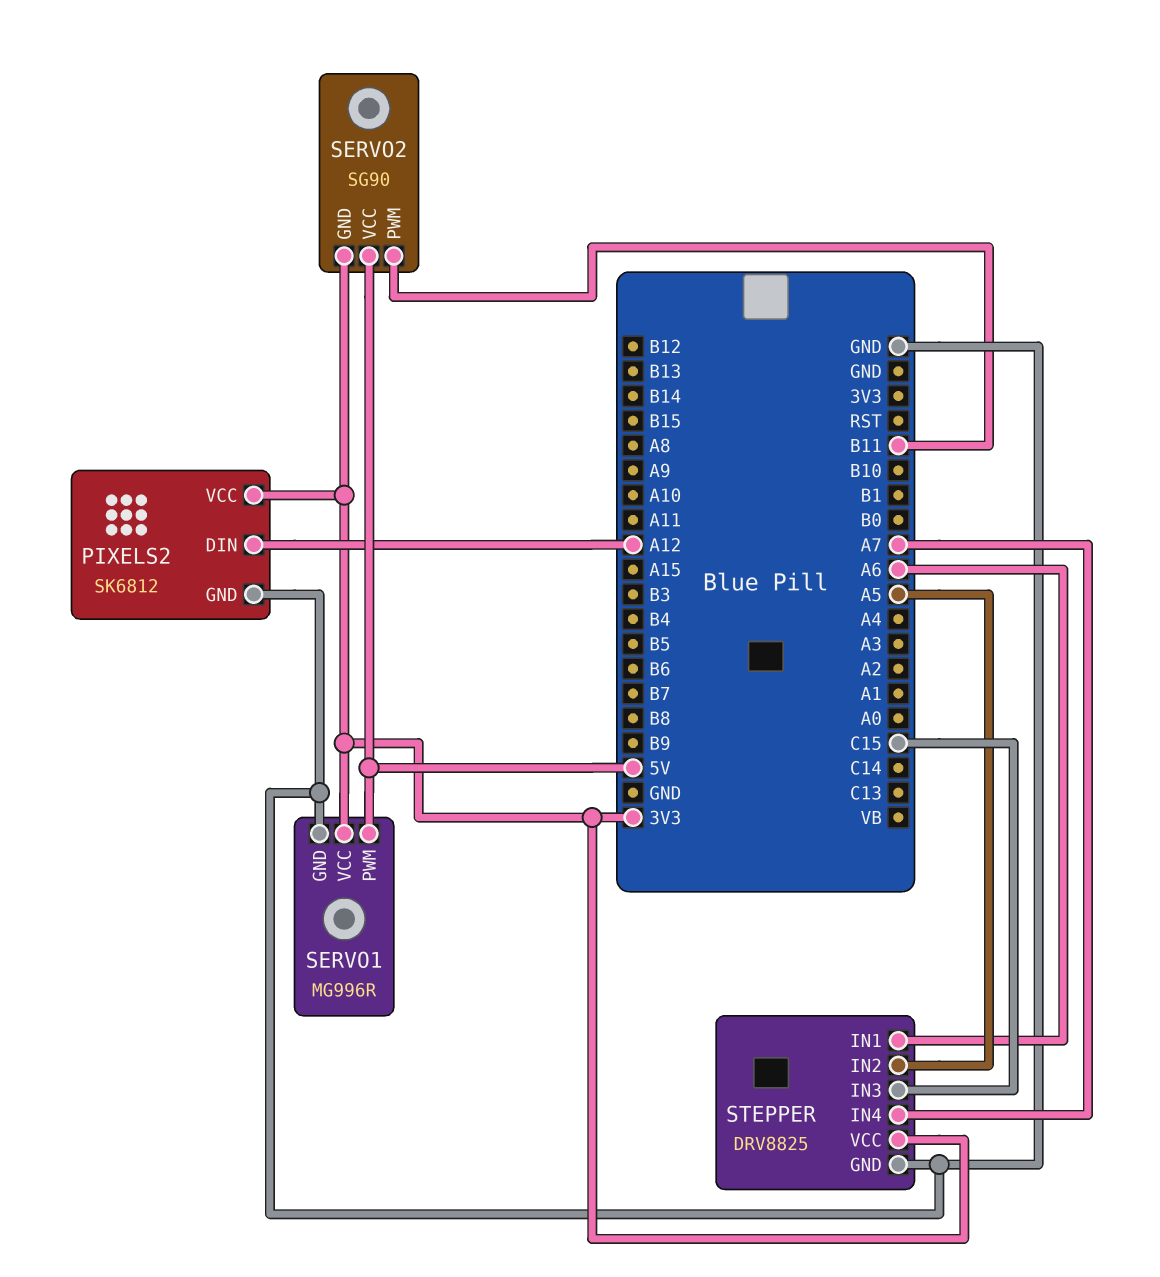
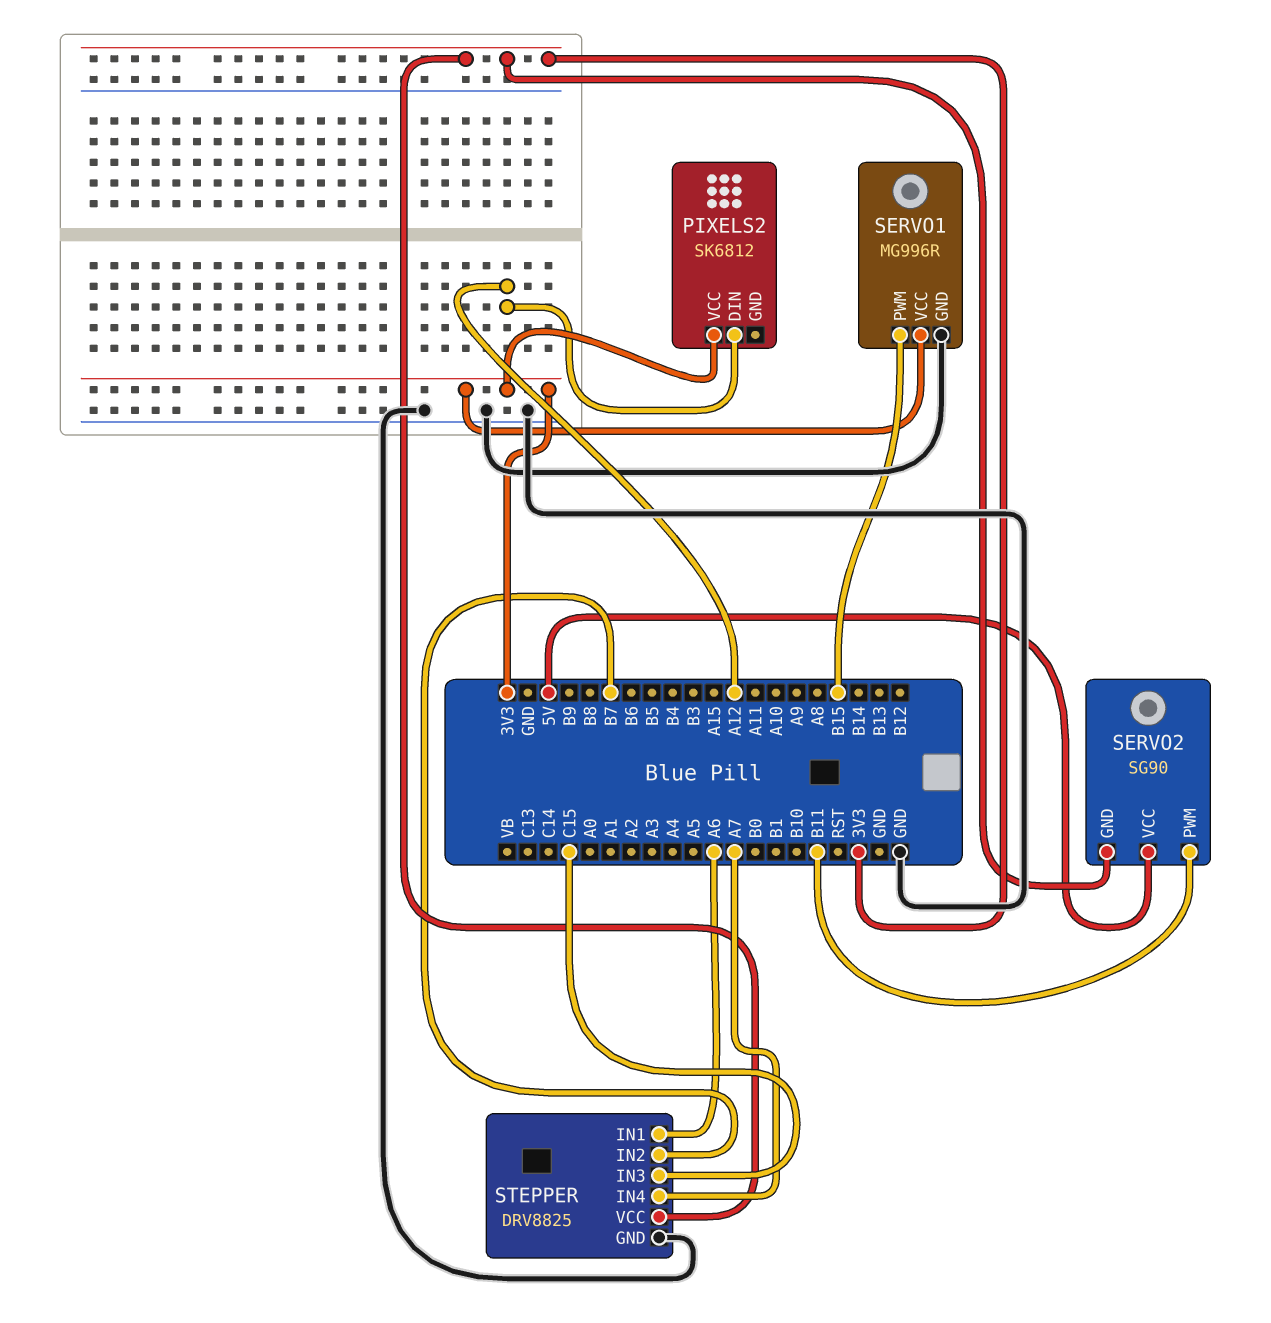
PIXELS2 pin GND: GND -> none
SERVO1 pin PWM: 5V -> B15
STEPPER pin IN2: A5 -> B7

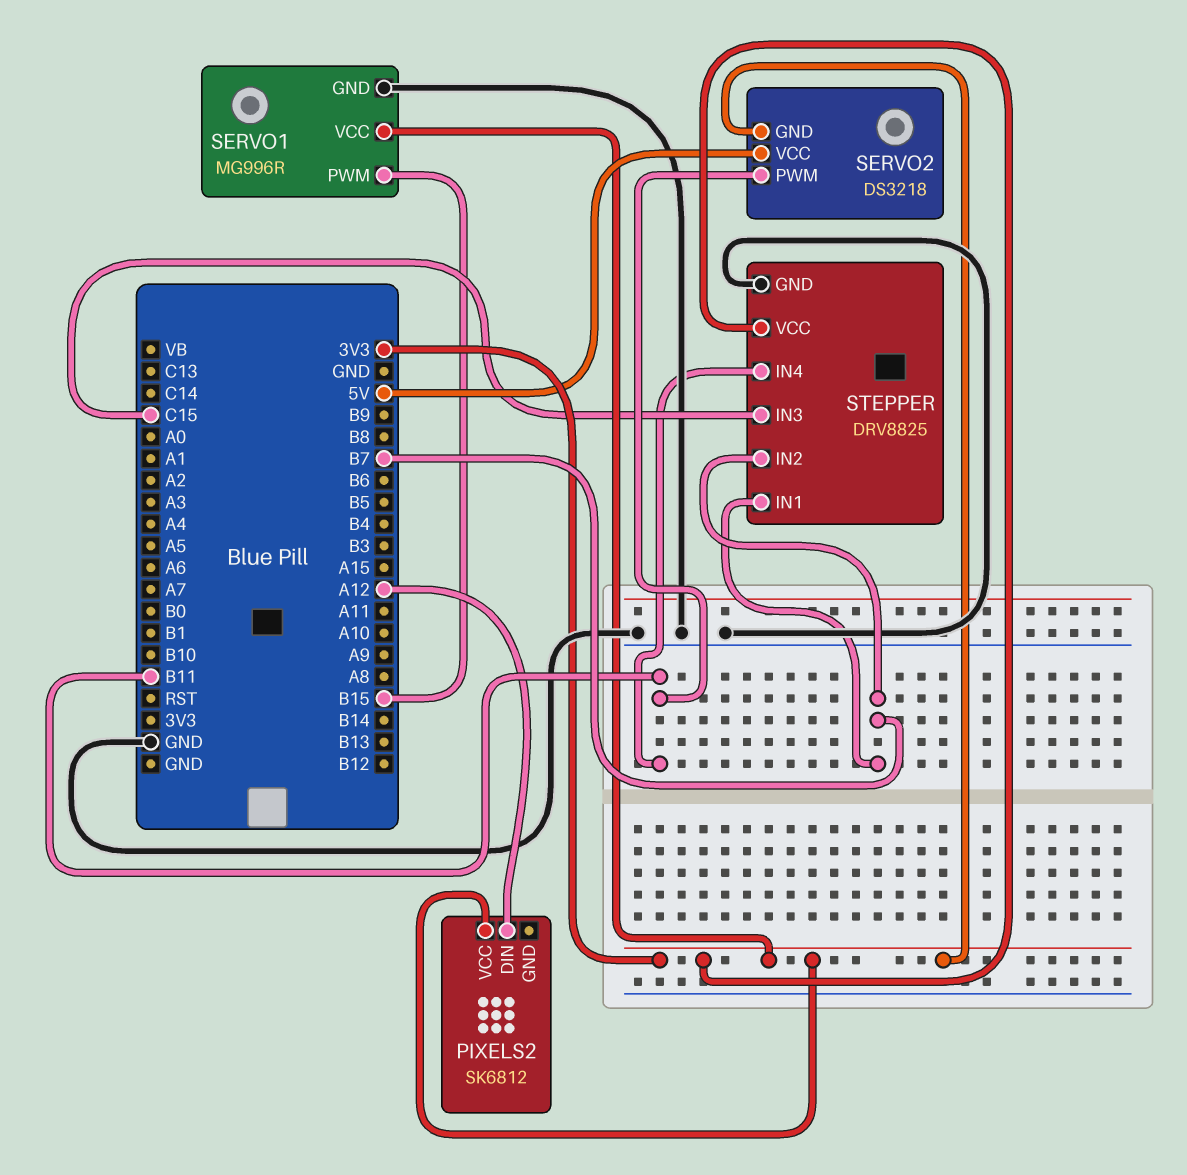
SERVO2: SG90 -> DS3218
STEPPER pin IN1: A6 -> B7
STEPPER pin IN4: A7 -> B11

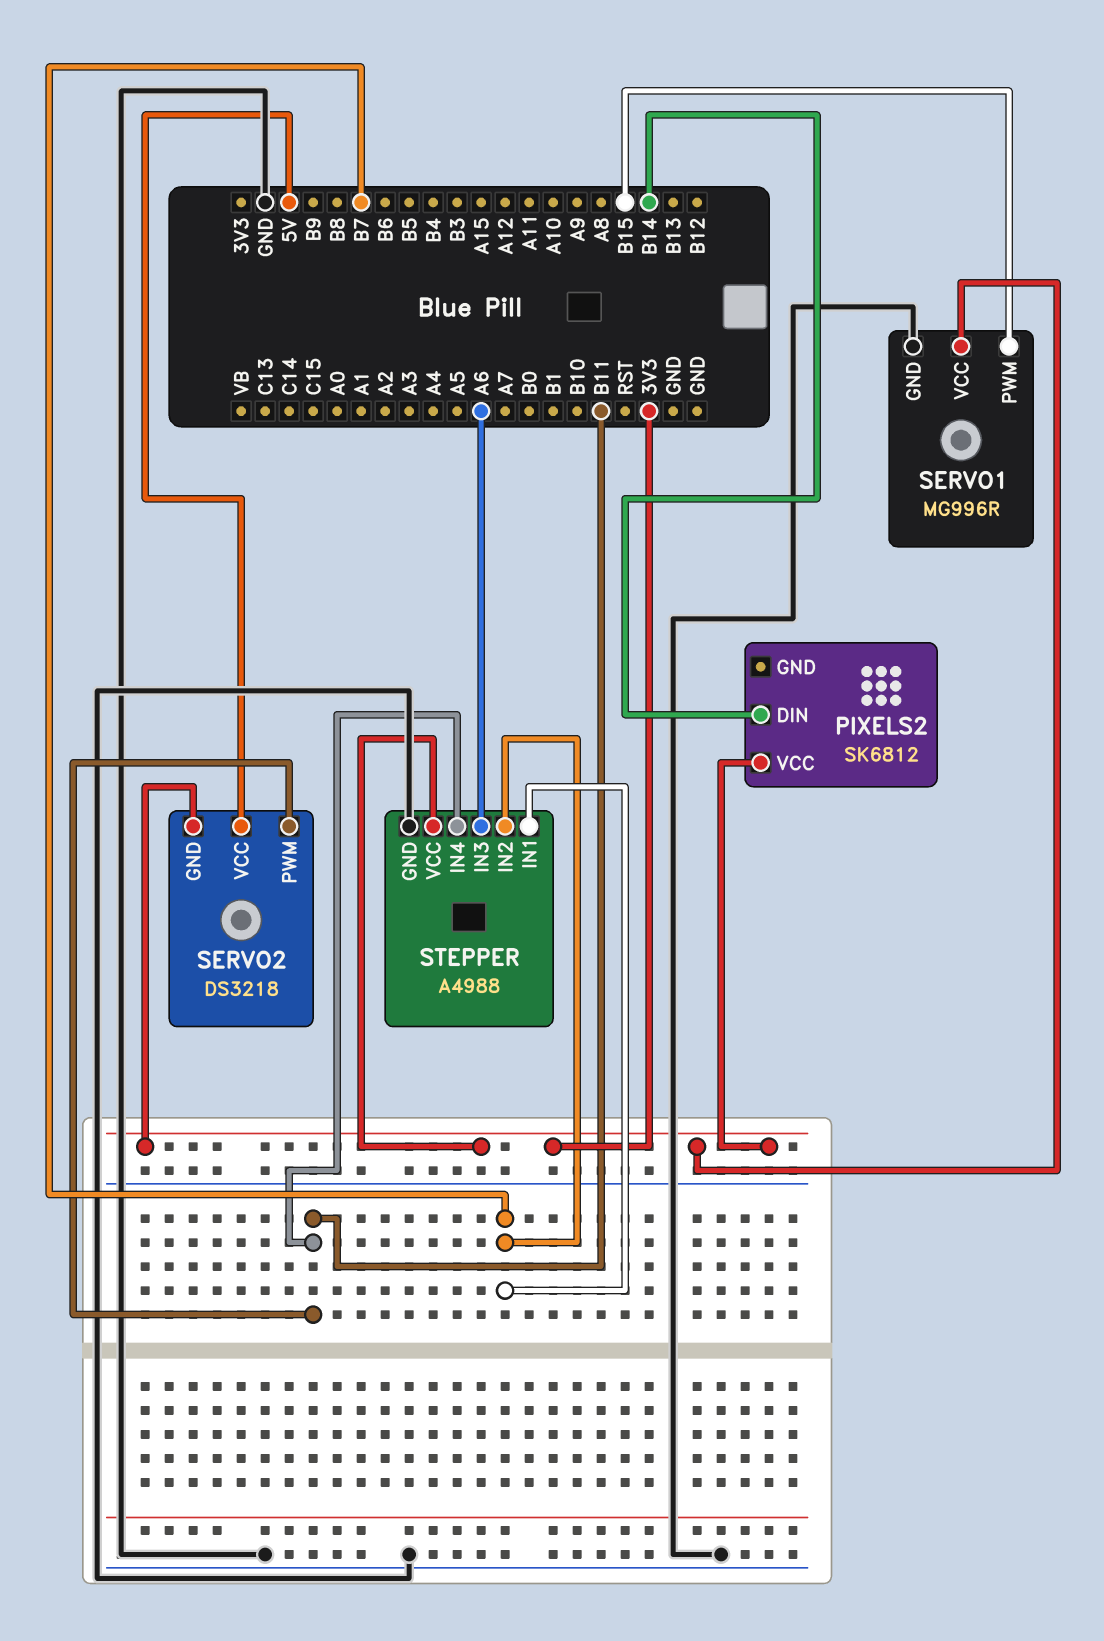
PIXELS2 pin DIN: A12 -> B14
STEPPER: DRV8825 -> A4988
STEPPER pin IN3: C15 -> A6

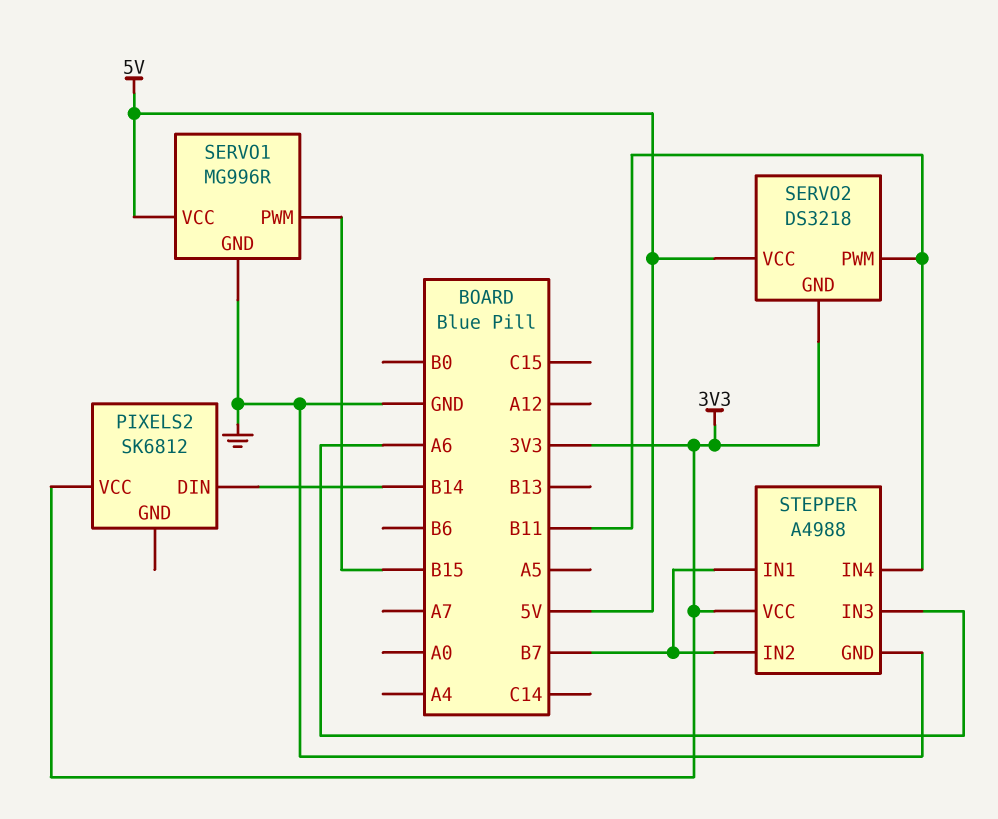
SERVO1 pin VCC: 3V3 -> 5V

